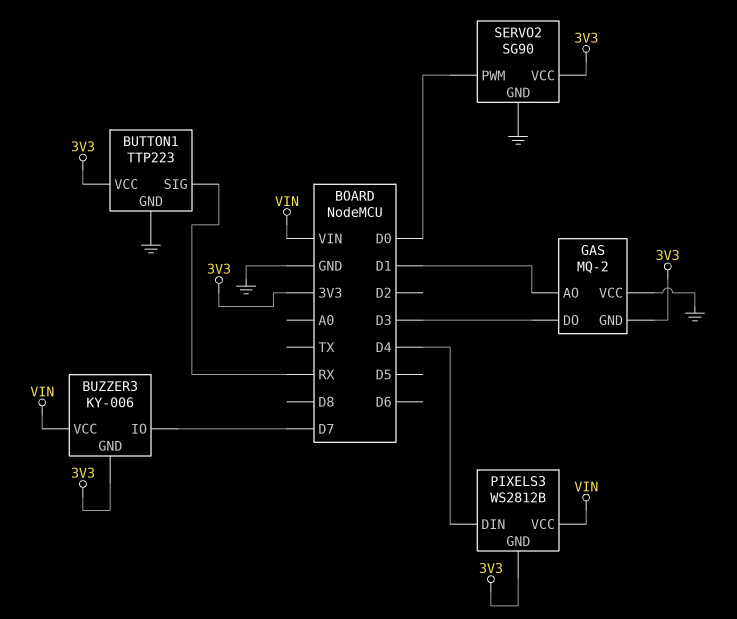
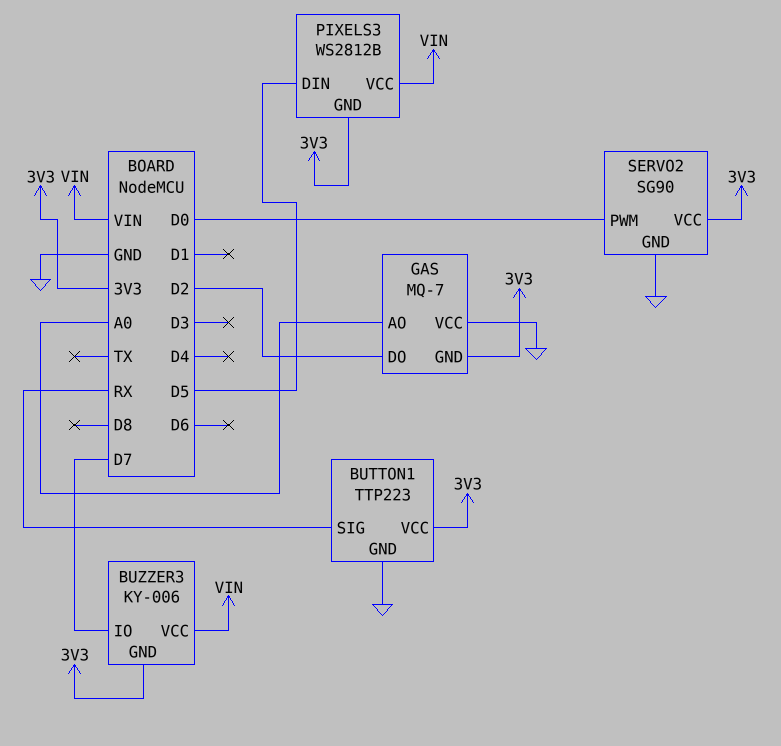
GAS: MQ-2 -> MQ-7
GAS pin AO: D1 -> A0
GAS pin DO: D3 -> D2
PIXELS3 pin DIN: D4 -> D5

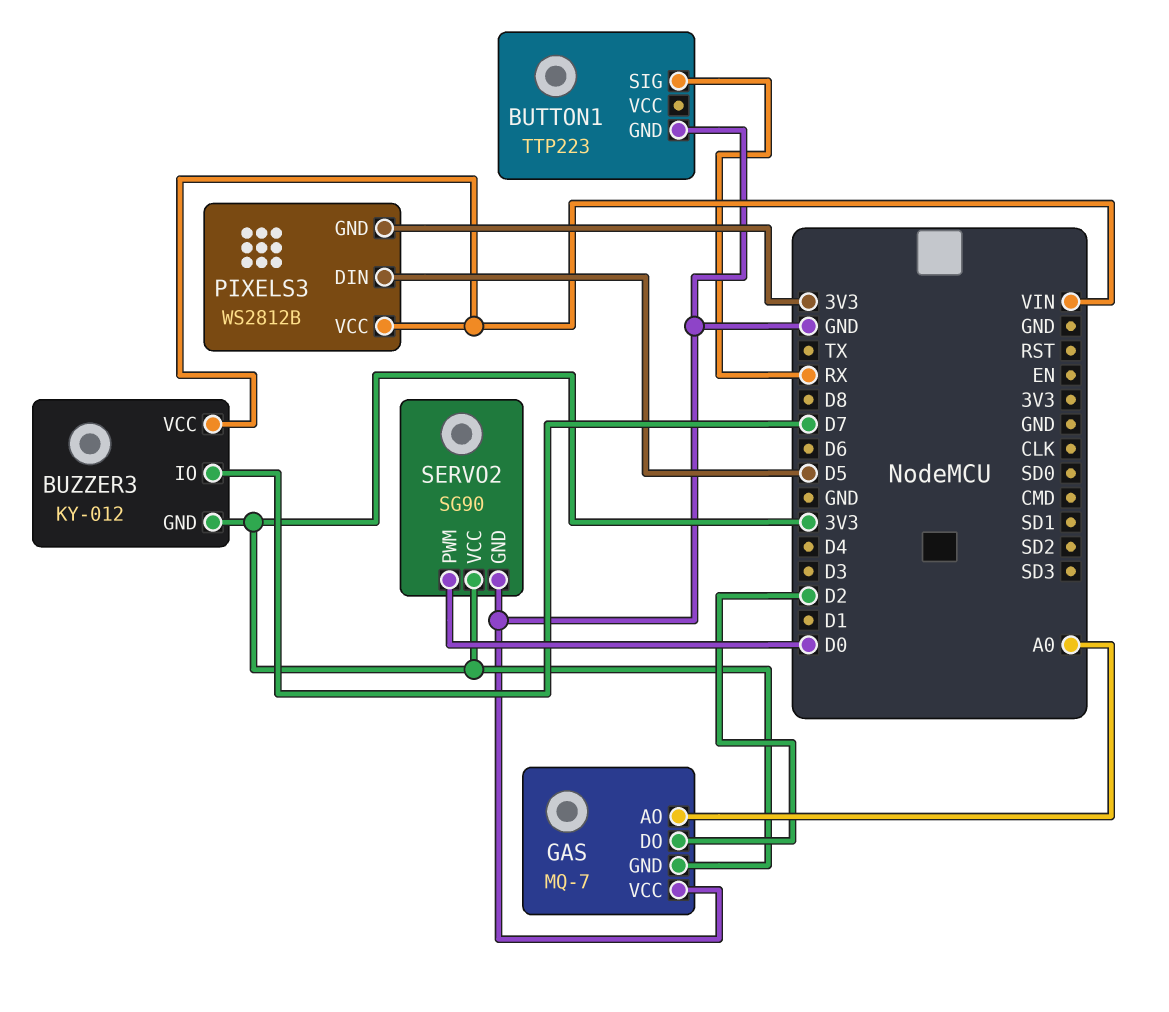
BUTTON1 pin VCC: 3V3 -> none
BUZZER3: KY-006 -> KY-012

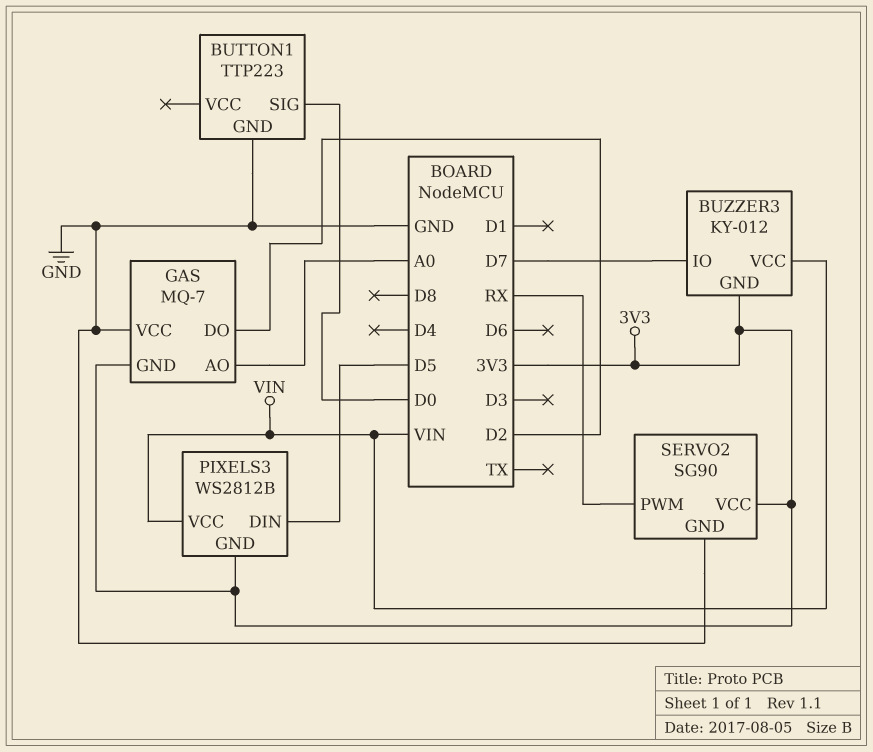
BUTTON1 pin SIG: RX -> D0
SERVO2 pin PWM: D0 -> RX

